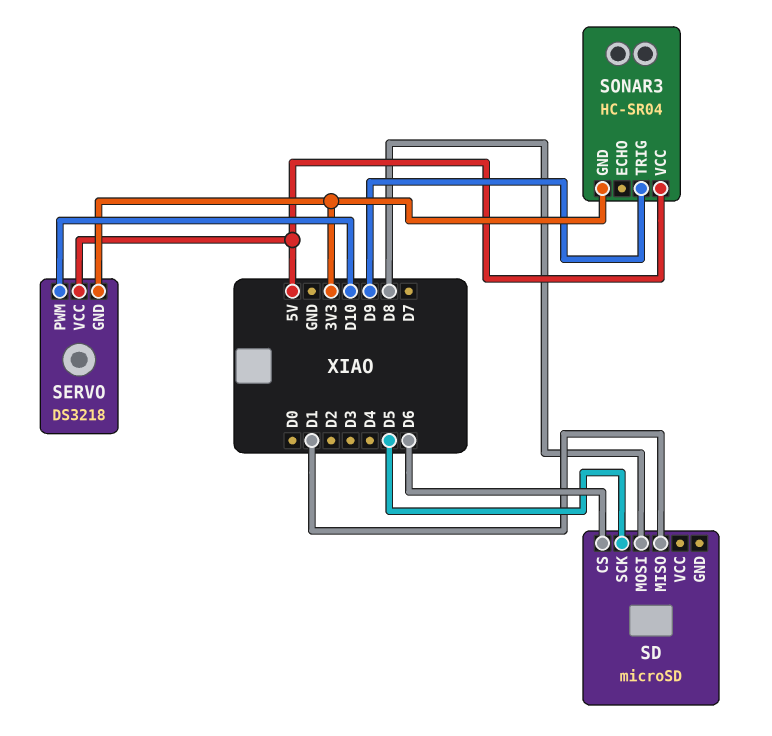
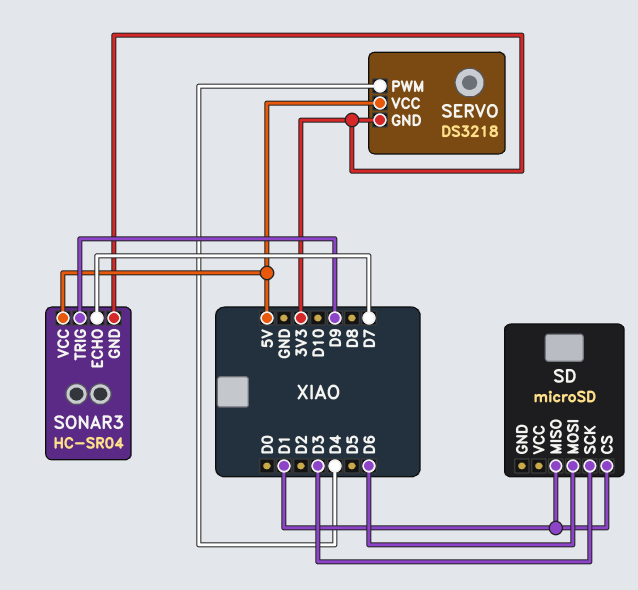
SD pin CS: D6 -> D1
SD pin MOSI: D8 -> D6
SD pin SCK: D5 -> D3
SERVO pin PWM: D10 -> D4
SONAR3 pin ECHO: none -> D7

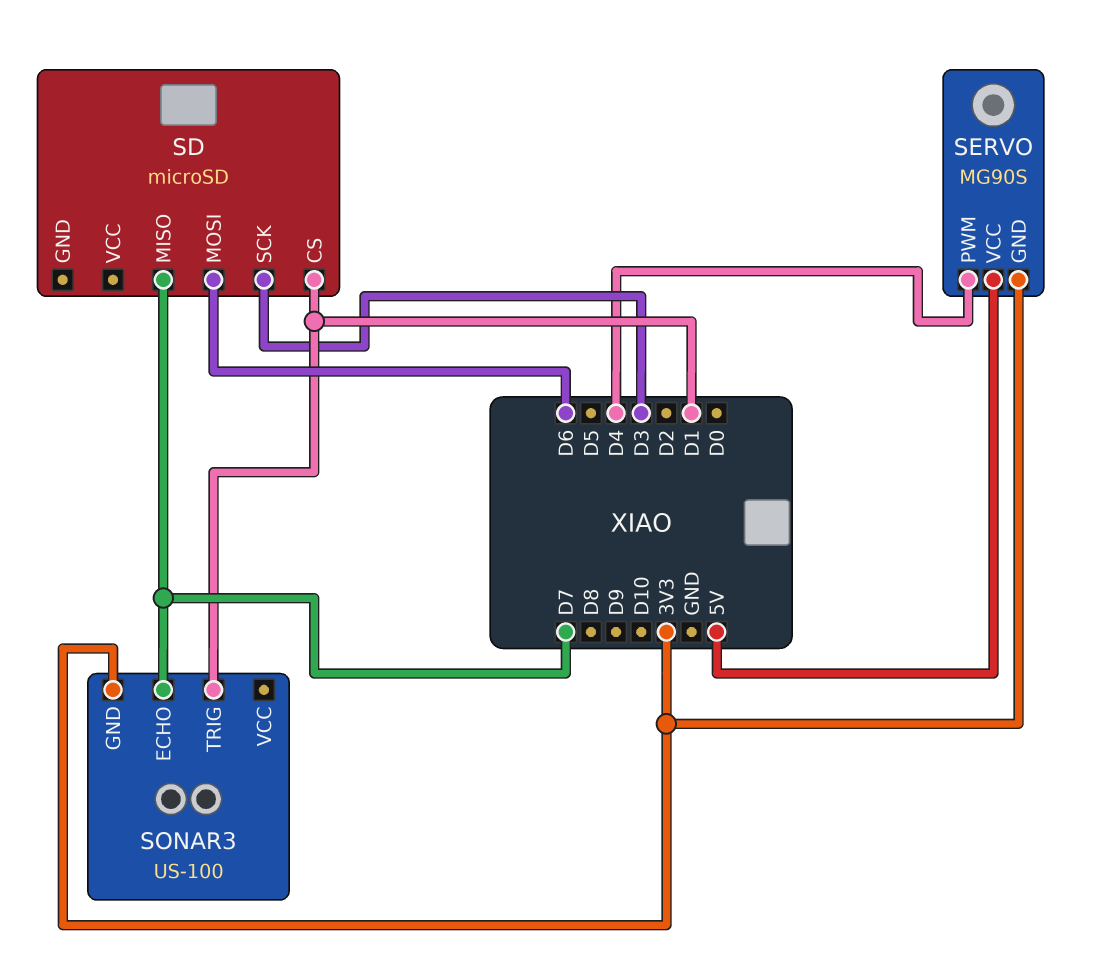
SD pin MISO: D1 -> D7
SERVO: DS3218 -> MG90S
SONAR3: HC-SR04 -> US-100
SONAR3 pin TRIG: D9 -> D1
SONAR3 pin VCC: 5V -> none

